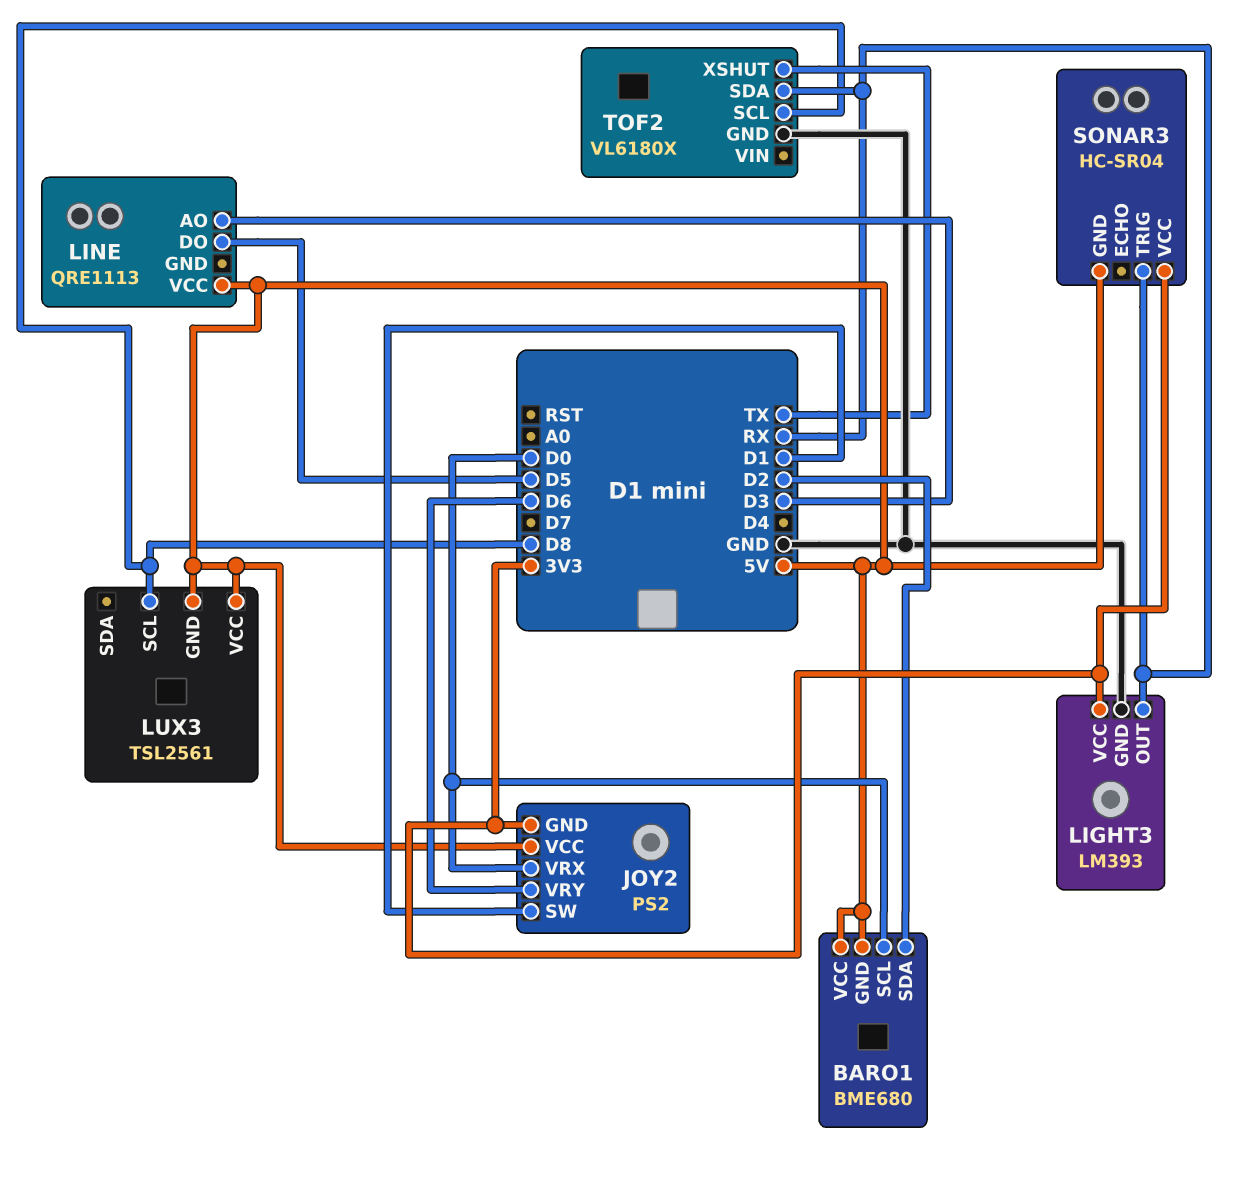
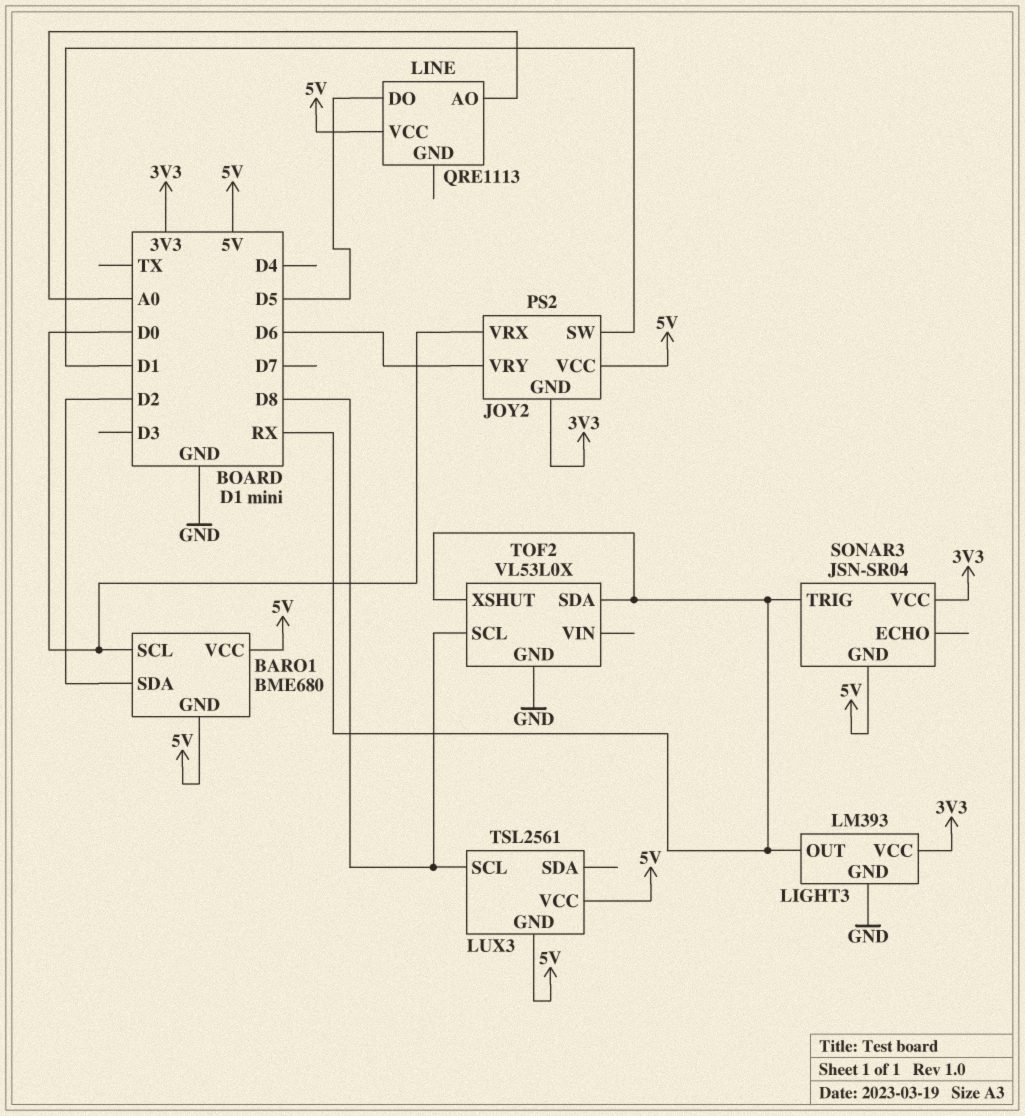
LINE pin AO: D3 -> A0
SONAR3: HC-SR04 -> JSN-SR04
TOF2: VL6180X -> VL53L0X
TOF2 pin XSHUT: TX -> RX

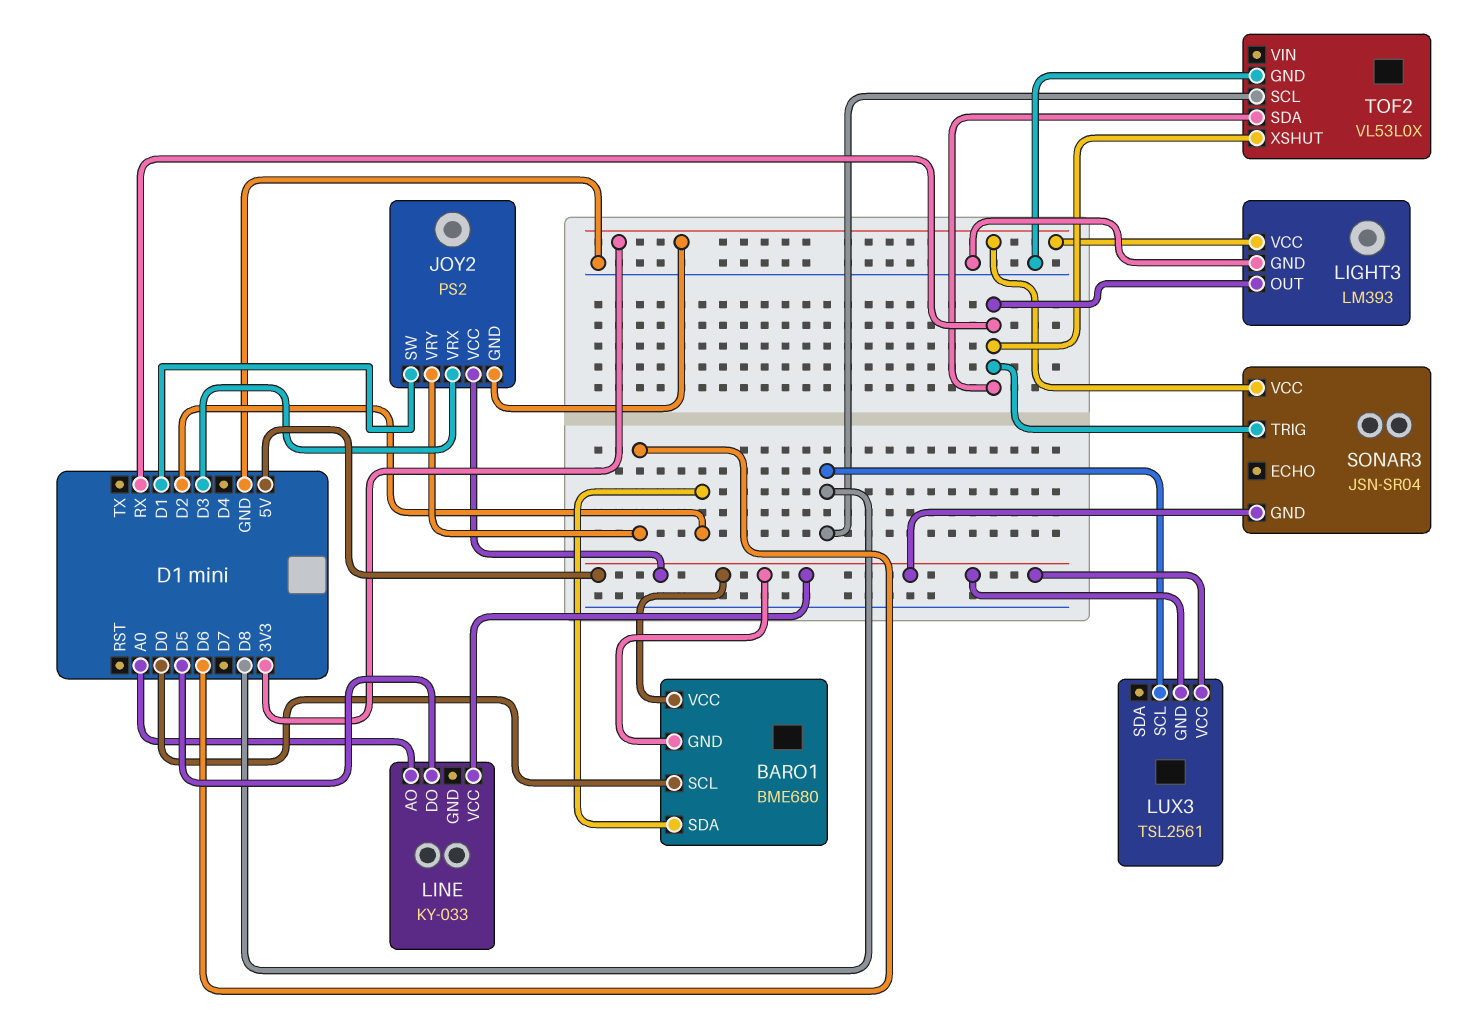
JOY2 pin VRX: D0 -> D3
LINE: QRE1113 -> KY-033

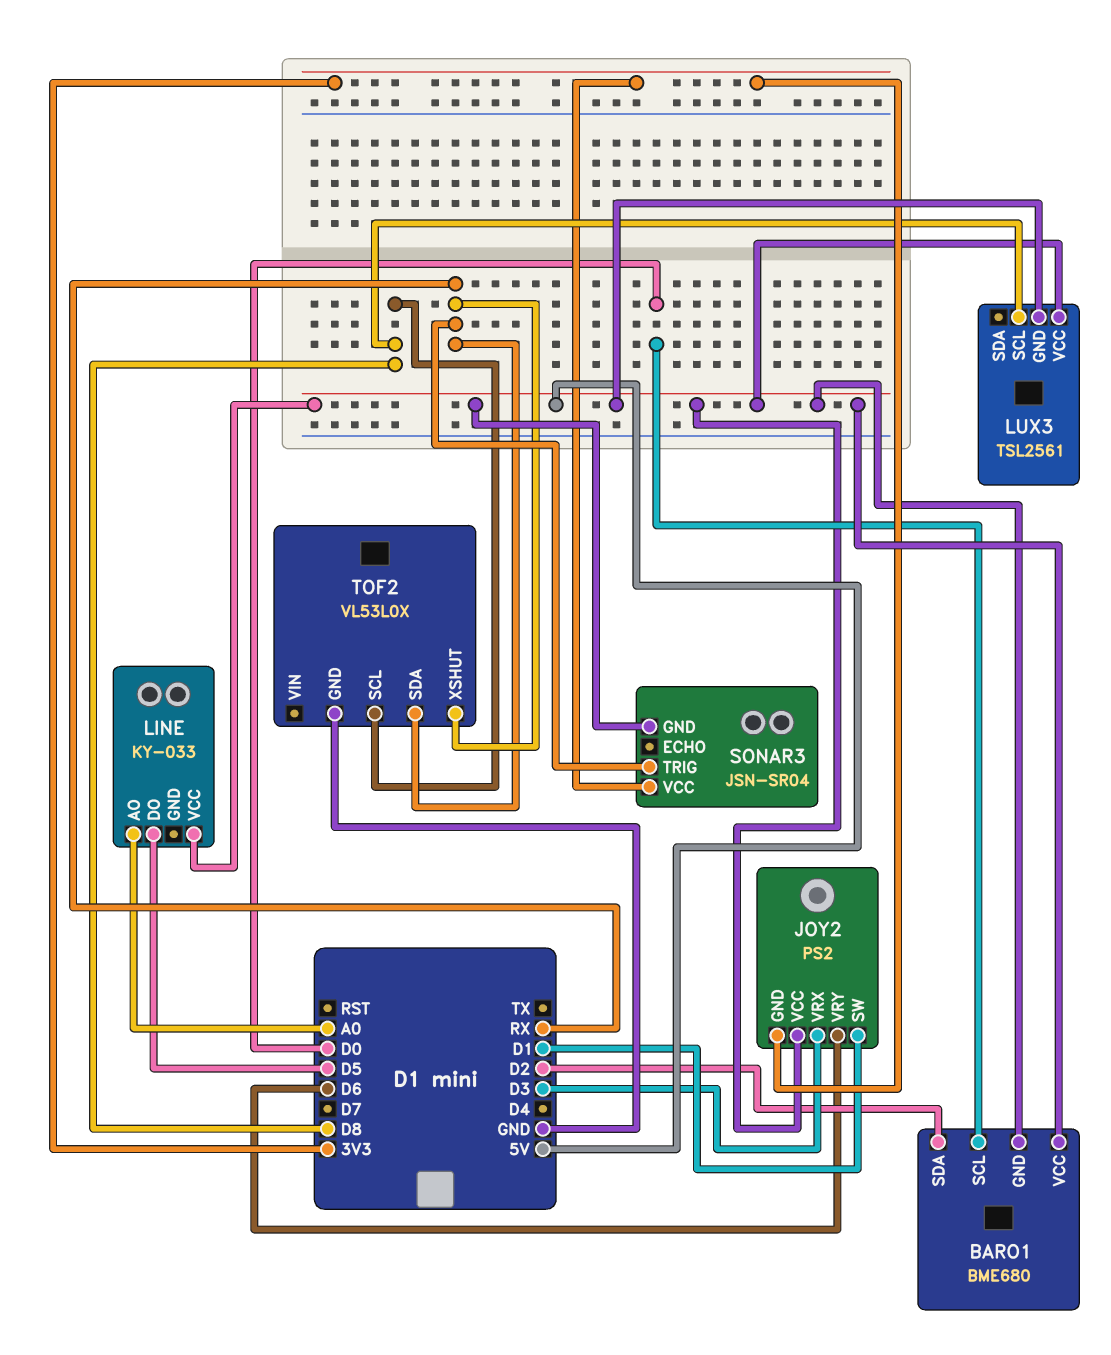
LIGHT3: LM393 -> none
LIGHT3 pin GND: GND -> none
LIGHT3 pin OUT: RX -> none
LIGHT3 pin VCC: 3V3 -> none

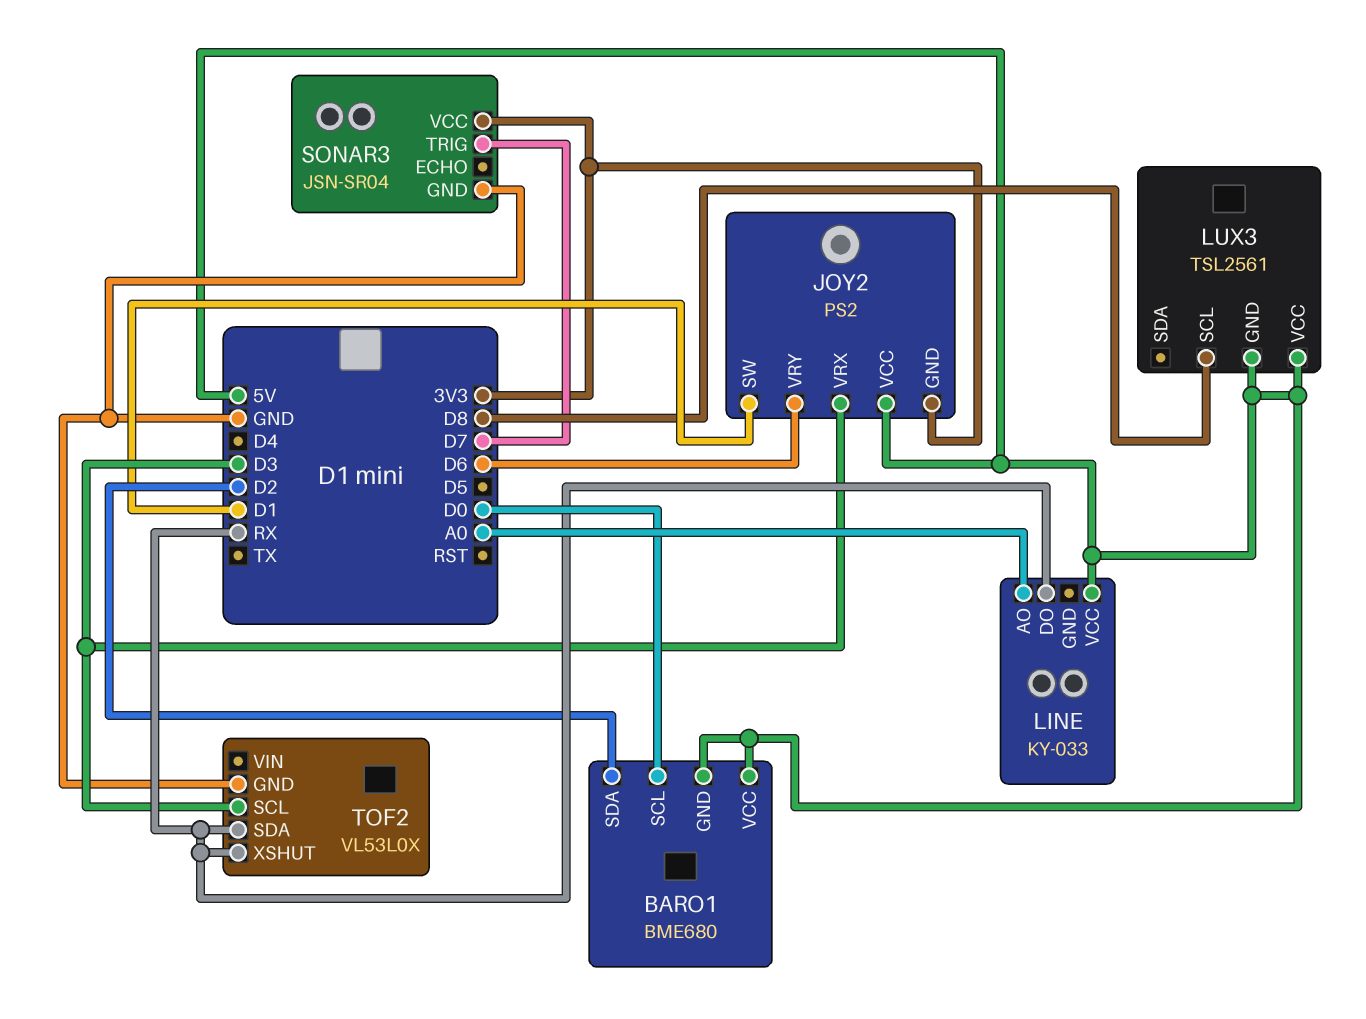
LINE pin DO: D5 -> RX
SONAR3 pin GND: 5V -> GND
SONAR3 pin TRIG: RX -> D7
TOF2 pin SCL: D8 -> D3

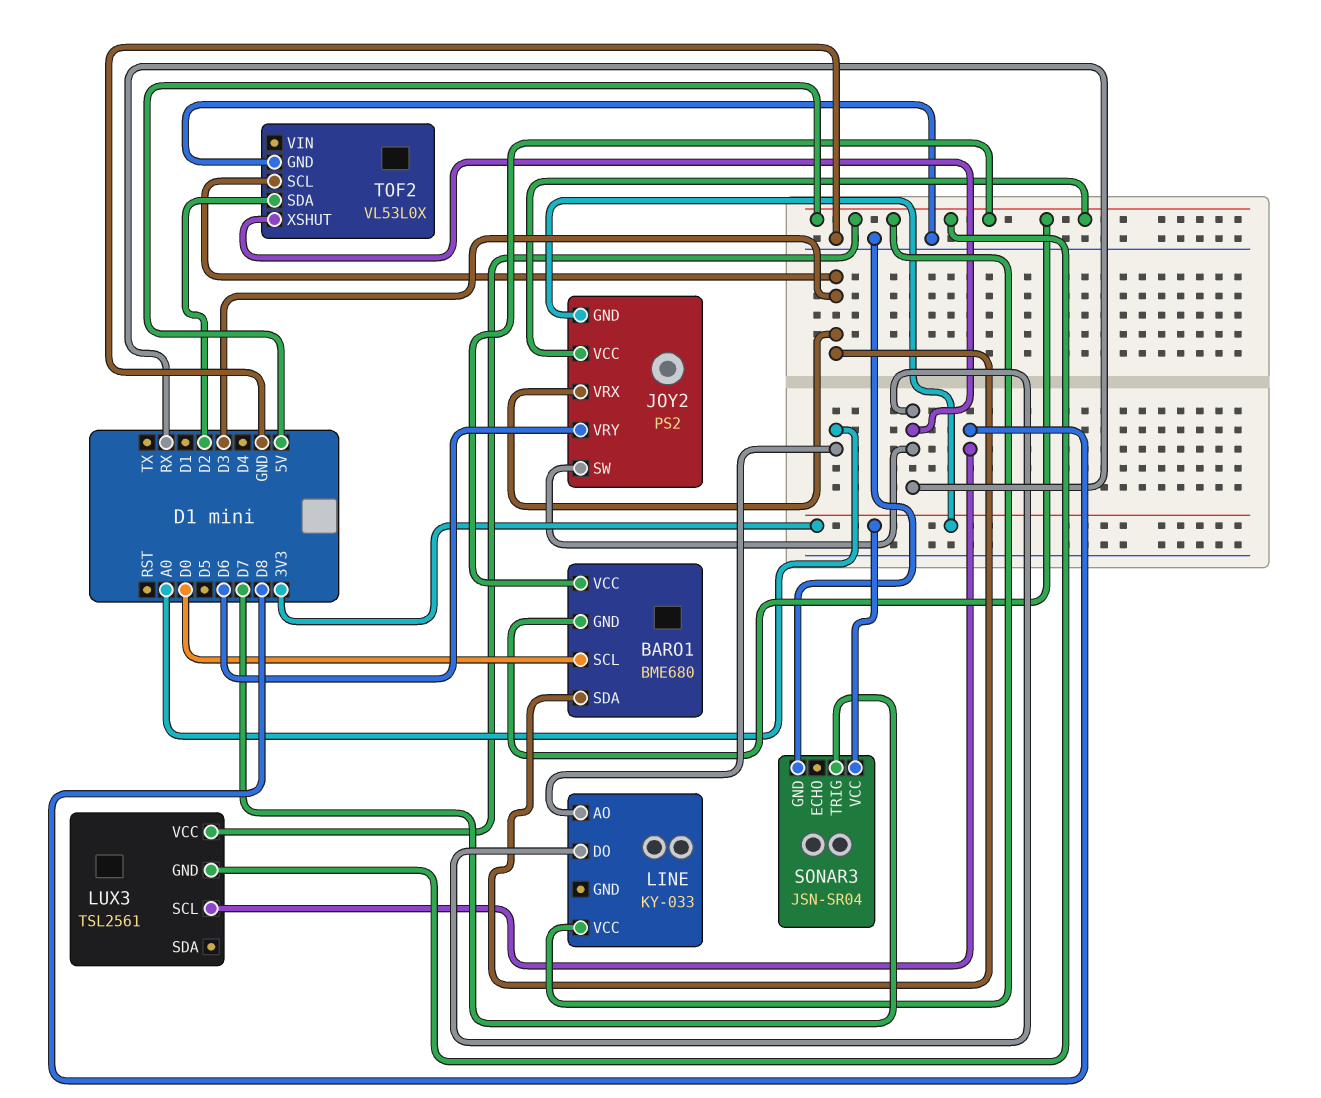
BARO1 pin SDA: D2 -> D3
JOY2 pin SW: D1 -> RX
TOF2 pin SDA: RX -> D2

